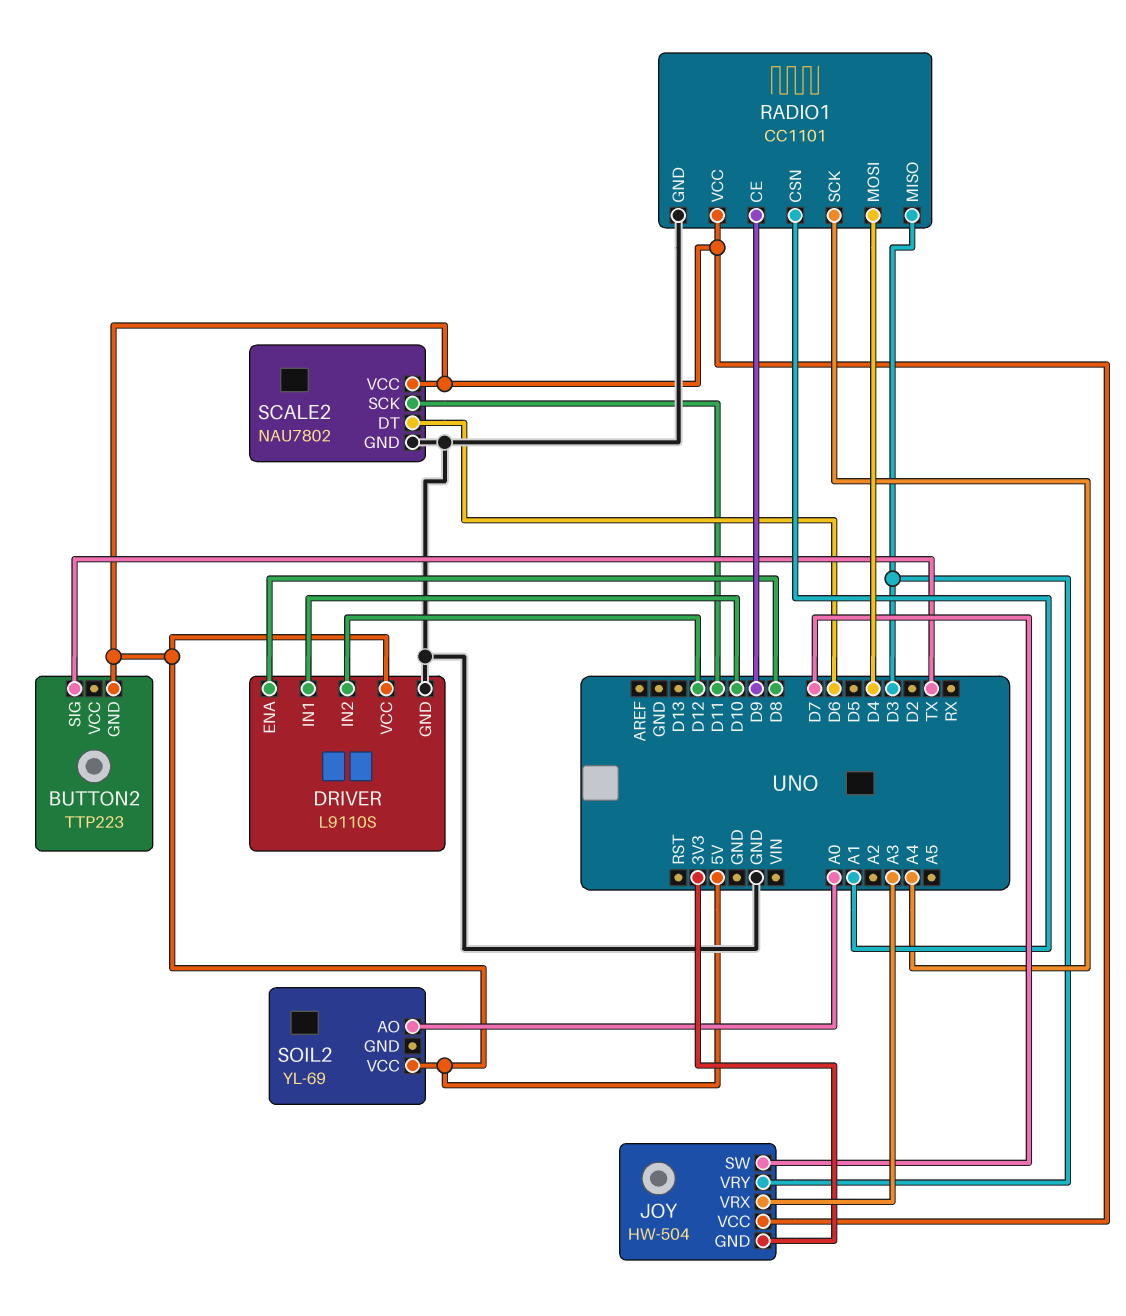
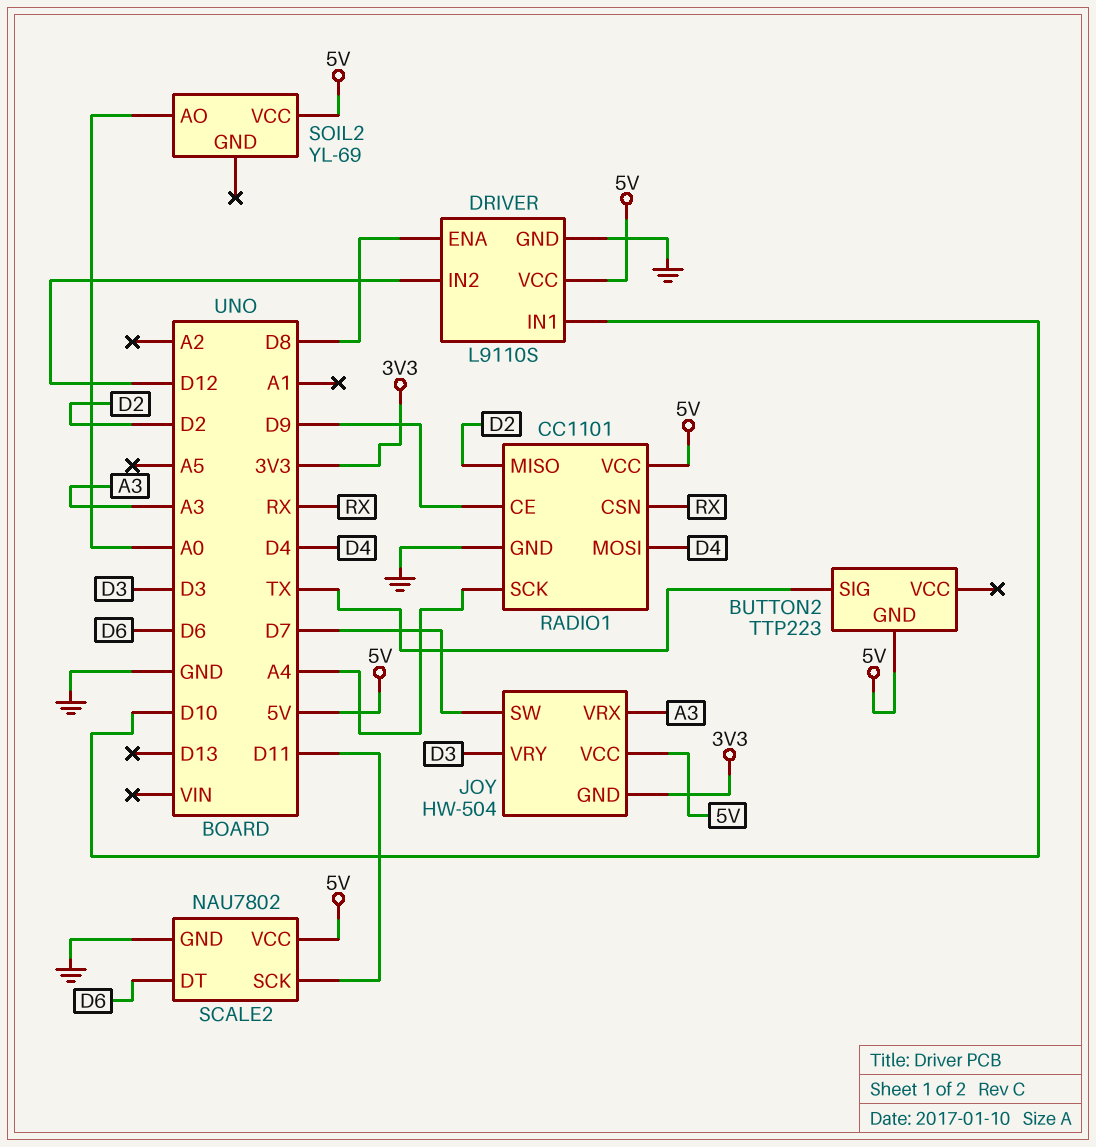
RADIO1 pin CSN: A1 -> RX
RADIO1 pin MISO: D3 -> D2

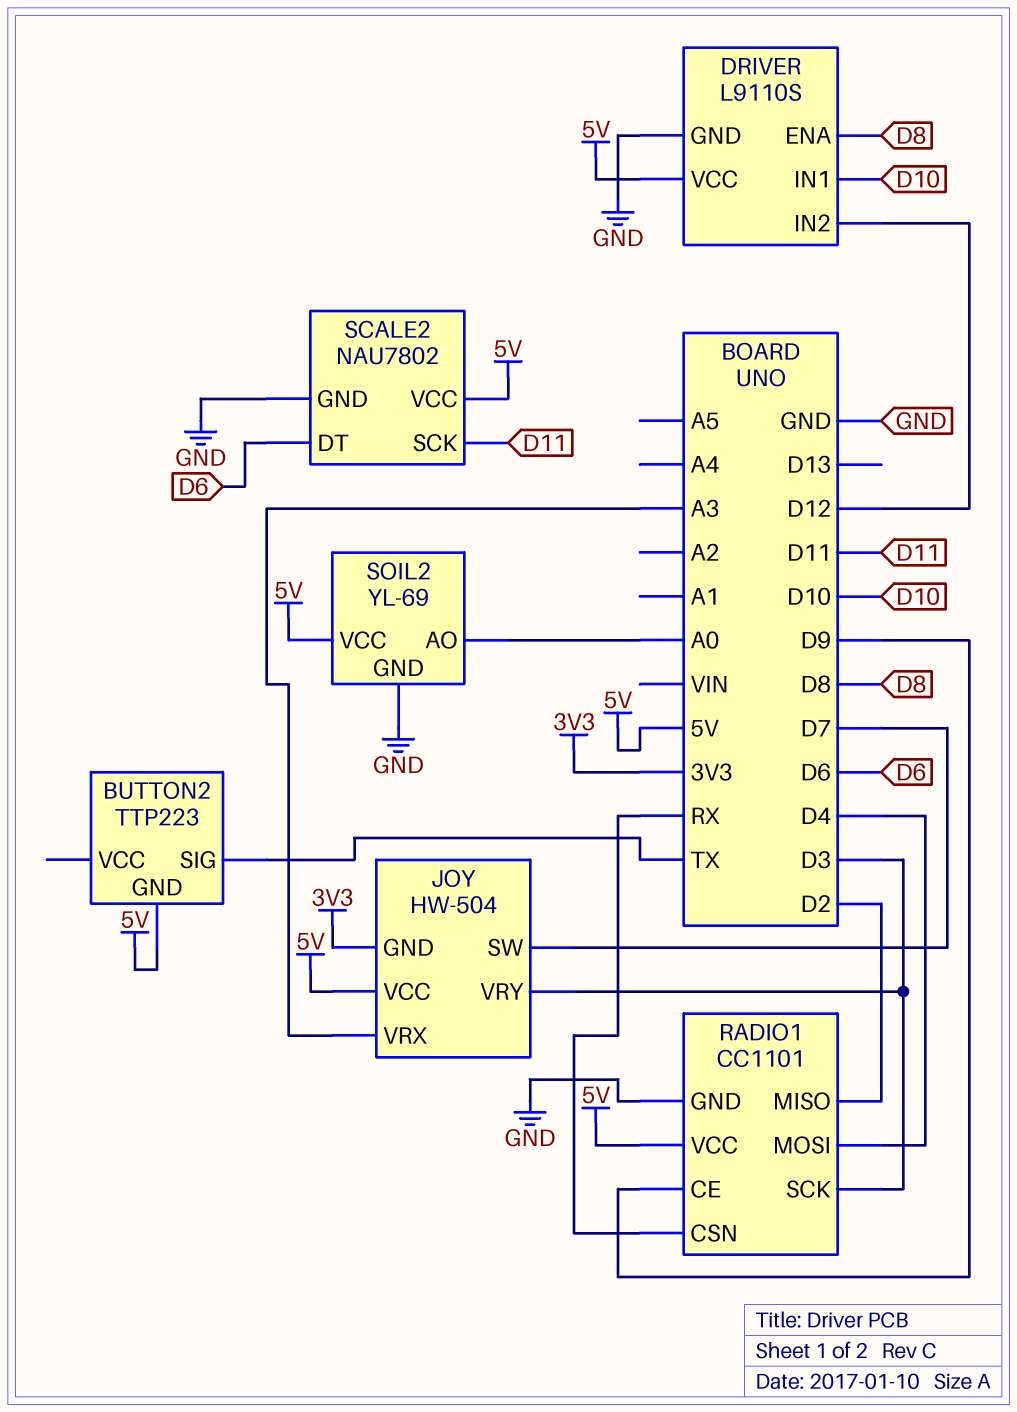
RADIO1 pin SCK: A4 -> D3
SOIL2 pin GND: none -> GND

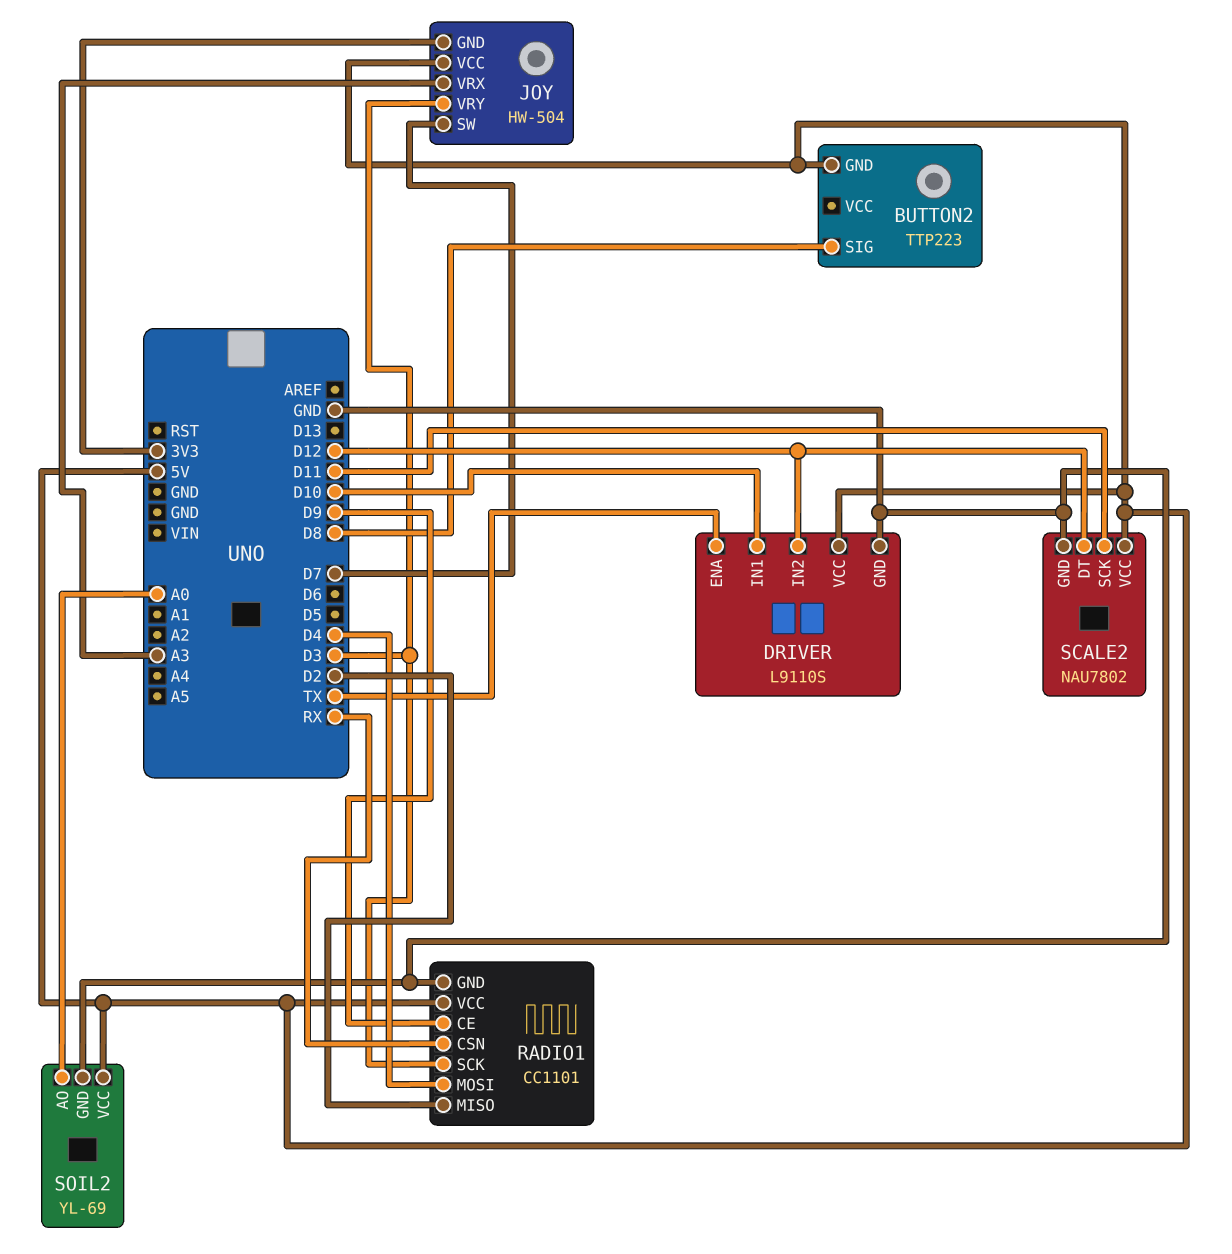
BUTTON2 pin SIG: TX -> D8
DRIVER pin ENA: D8 -> TX
SCALE2 pin DT: D6 -> D12

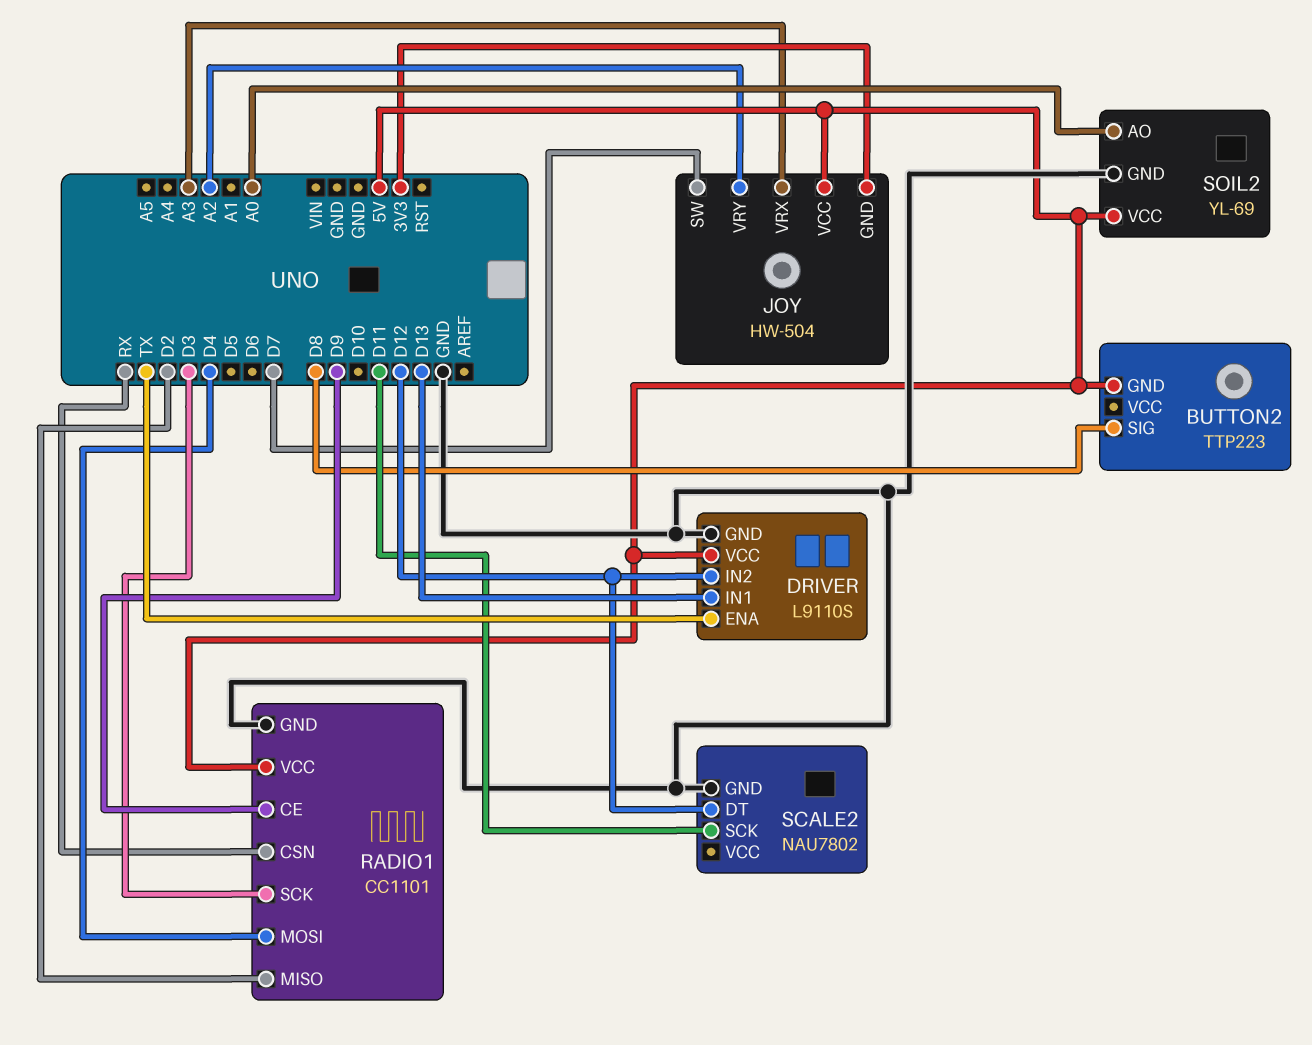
DRIVER pin IN1: D10 -> D13
JOY pin VRY: D3 -> A2
SCALE2 pin VCC: 5V -> none

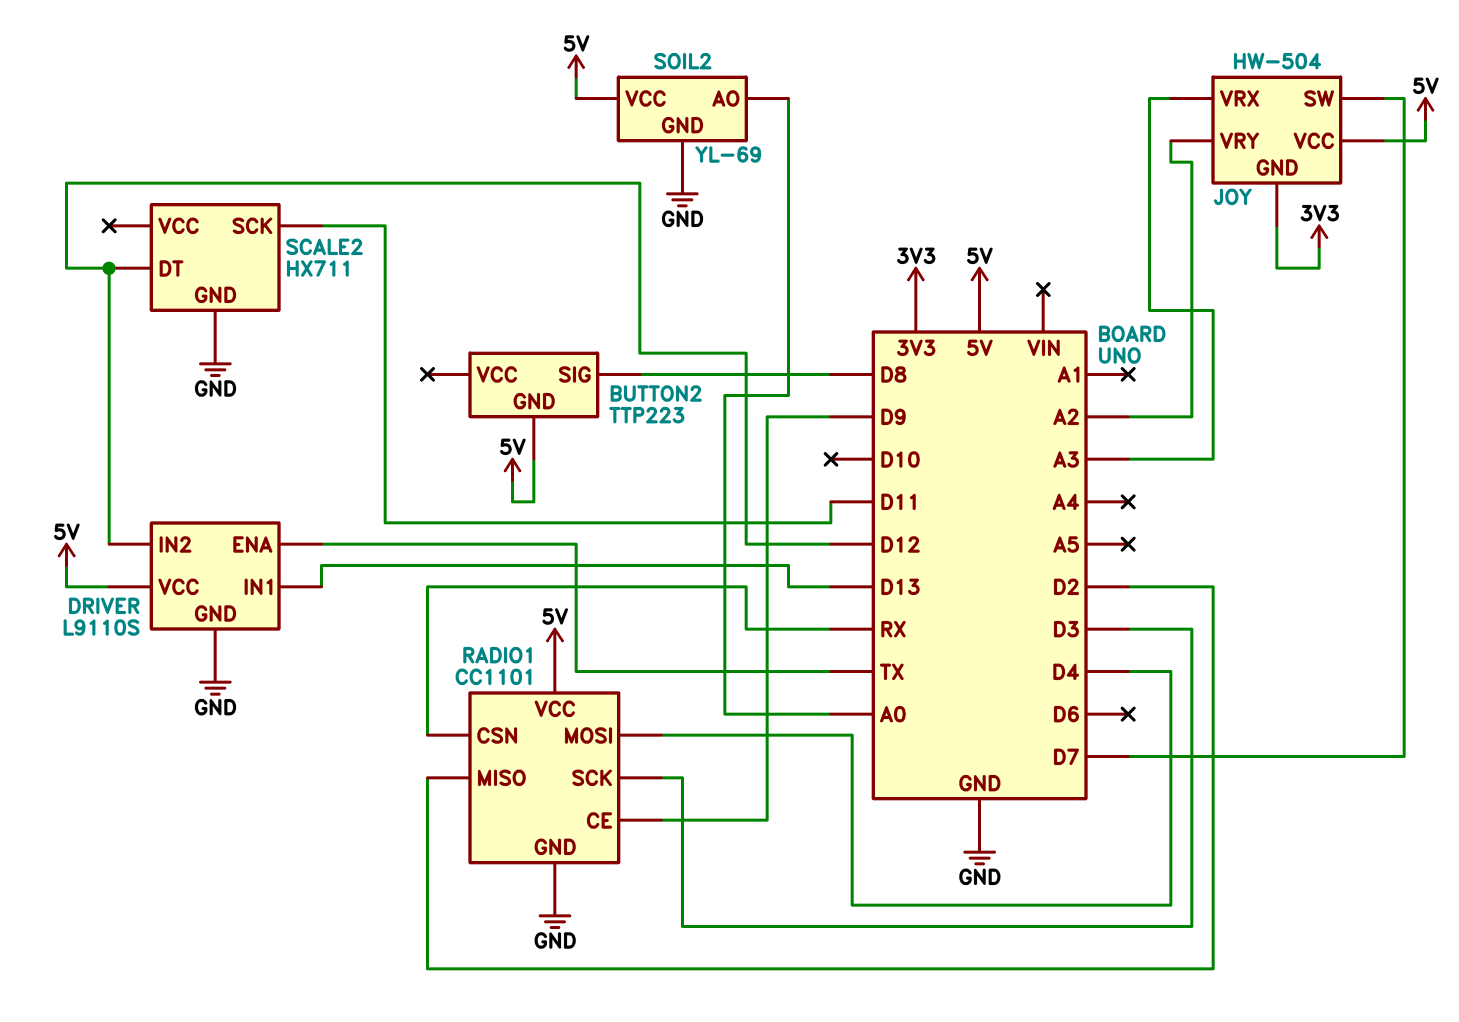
SCALE2: NAU7802 -> HX711

